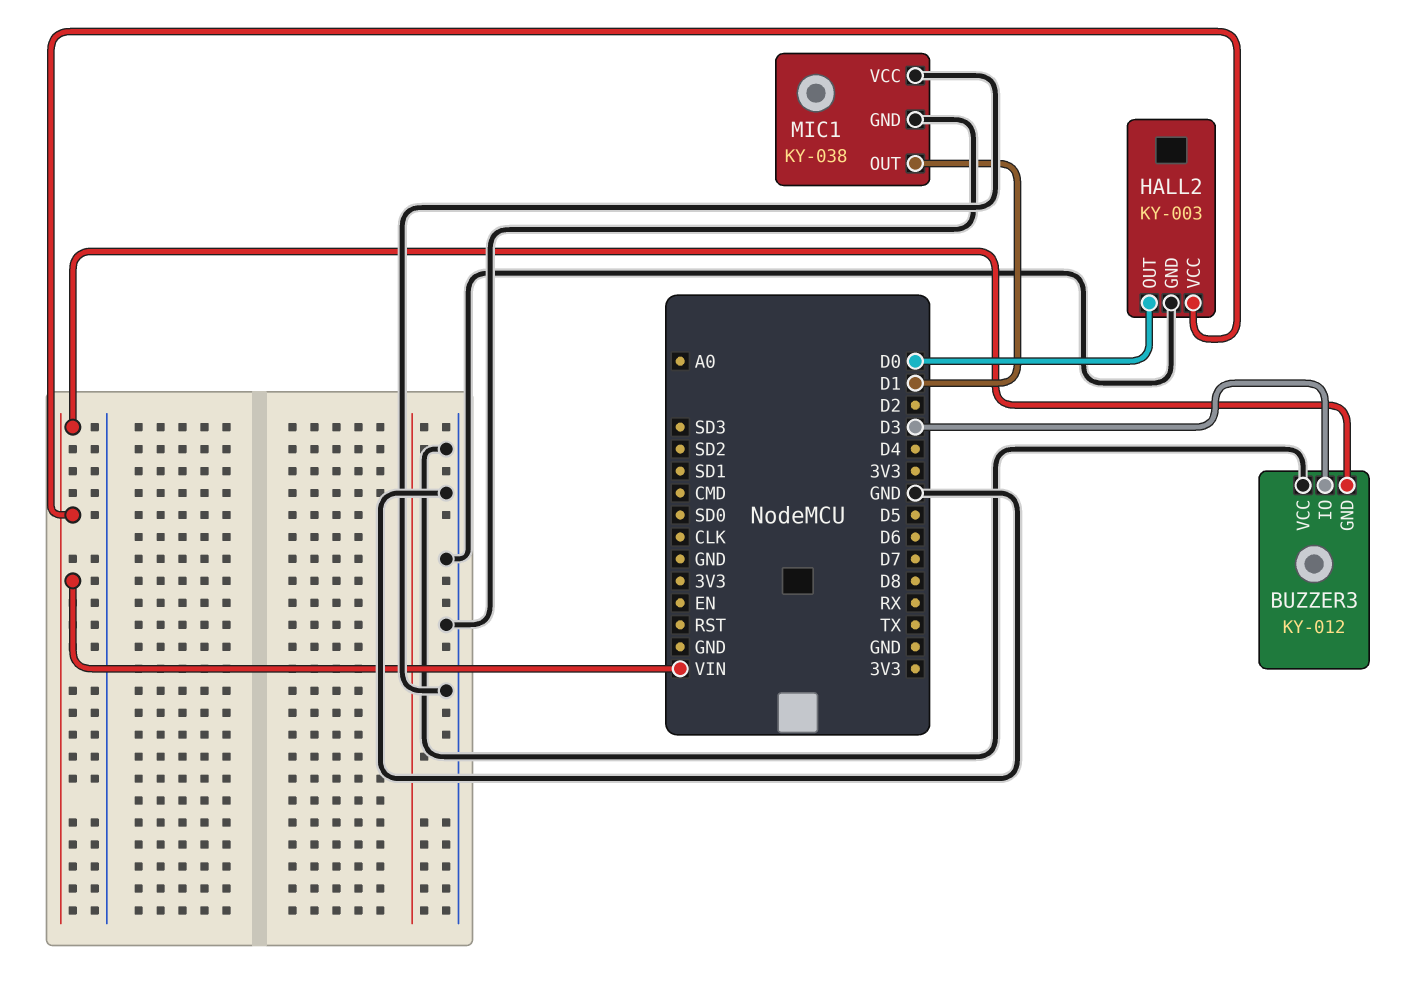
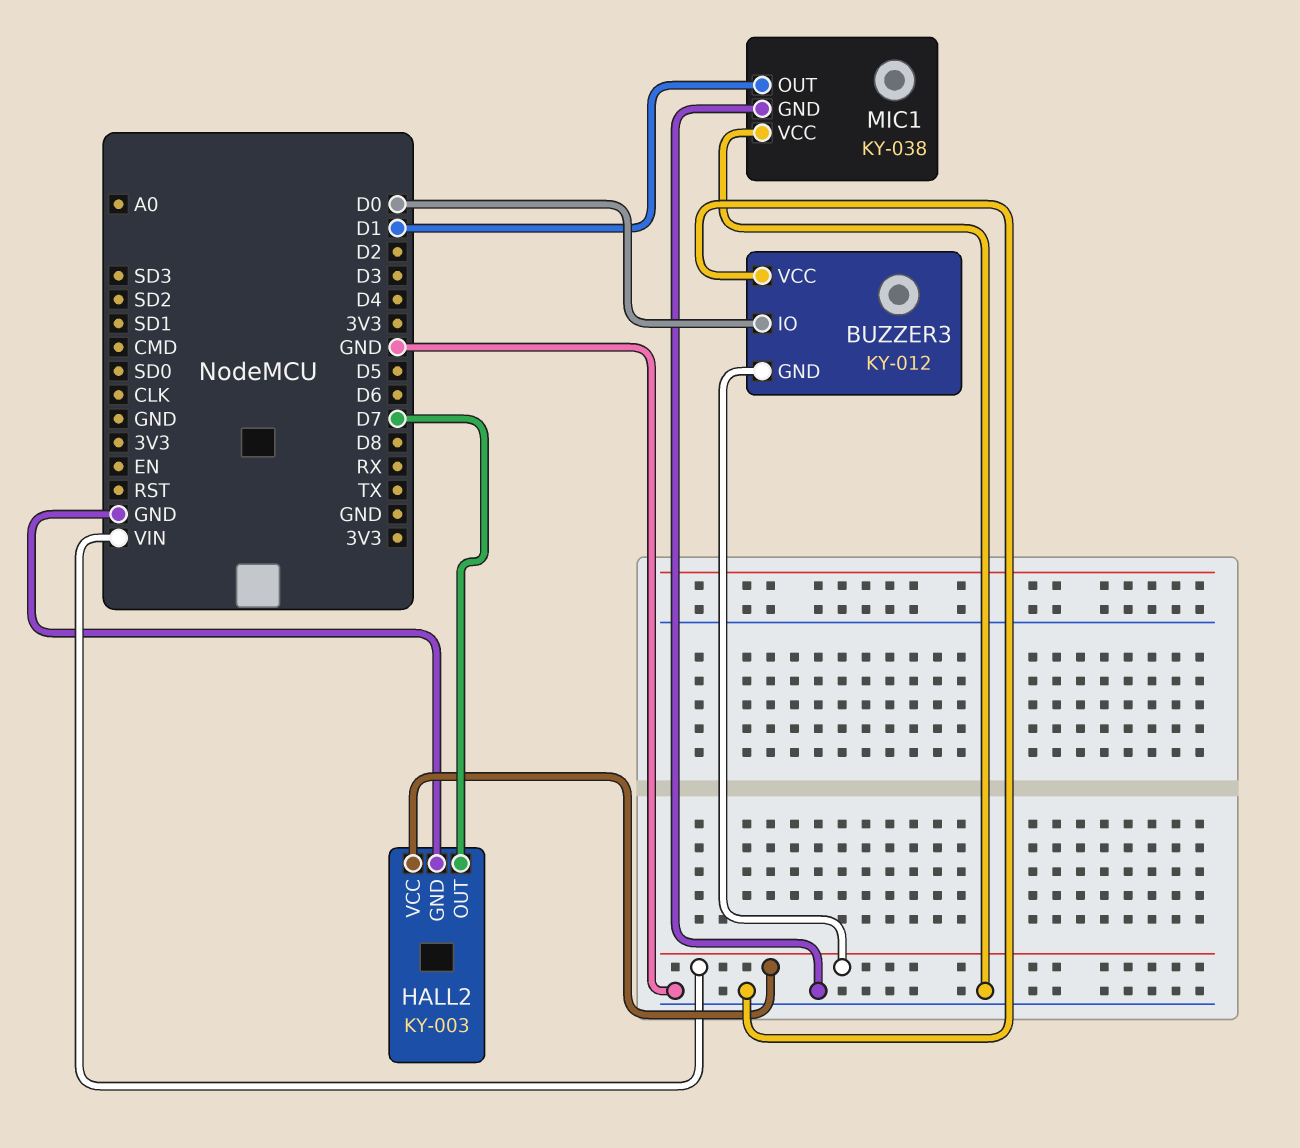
BUZZER3 pin IO: D3 -> D0
HALL2 pin OUT: D0 -> D7

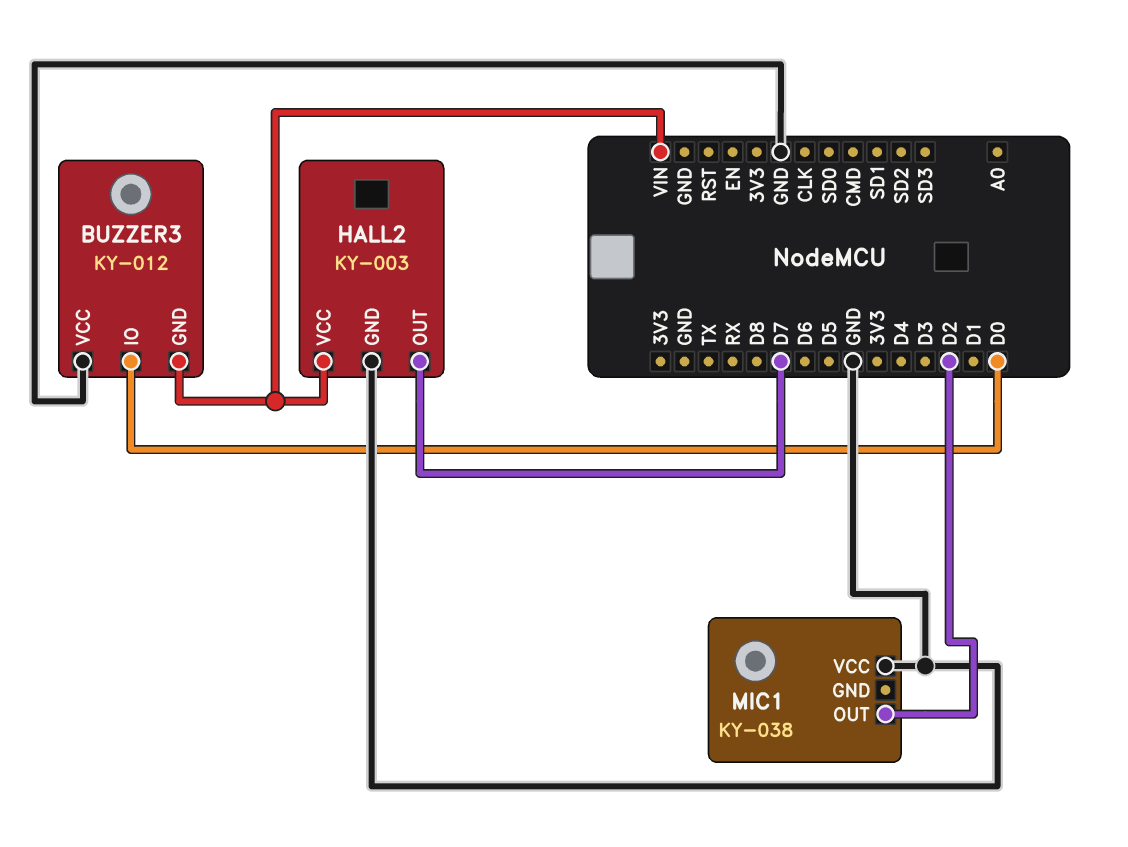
MIC1 pin GND: GND -> none
MIC1 pin OUT: D1 -> D2

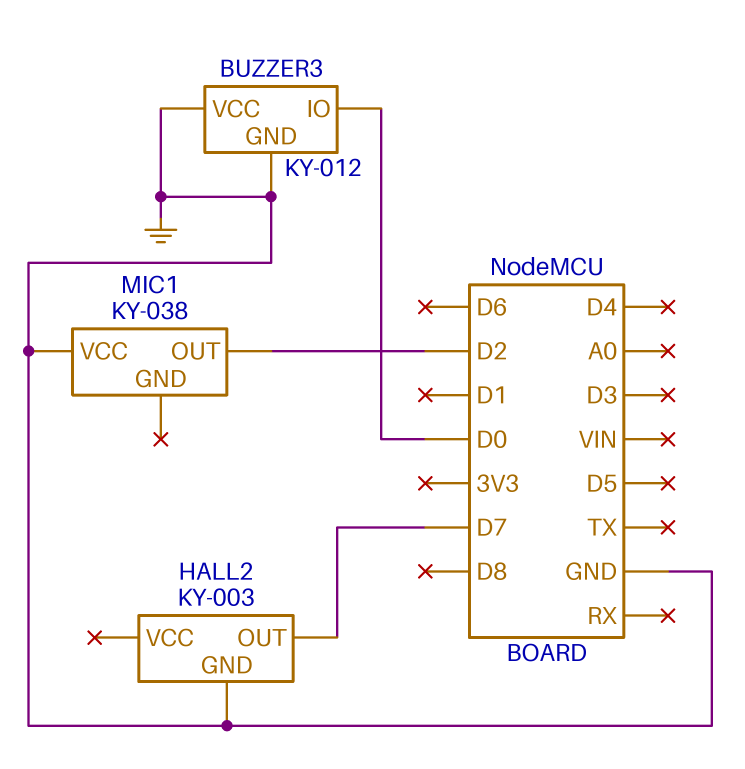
BUZZER3 pin GND: VIN -> GND
HALL2 pin VCC: VIN -> none

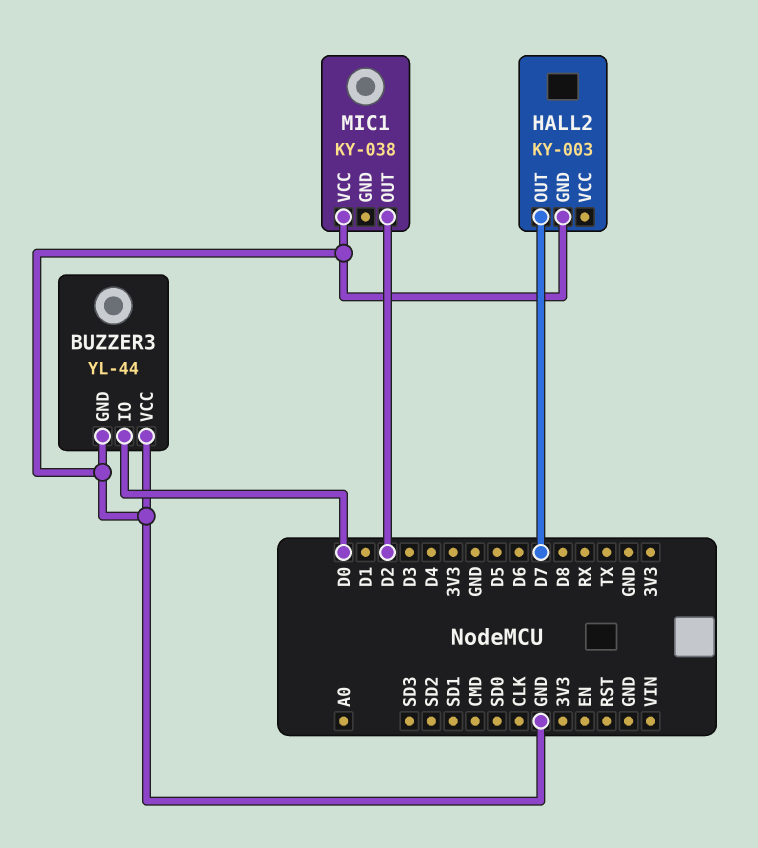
BUZZER3: KY-012 -> YL-44

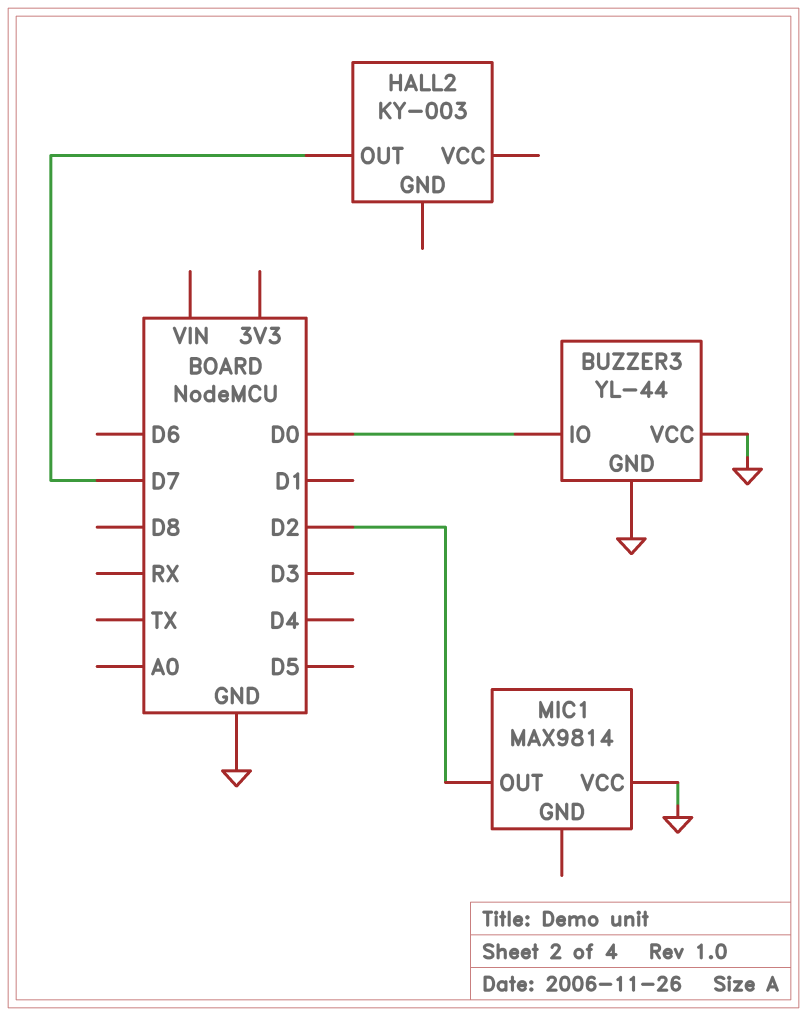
HALL2 pin GND: GND -> none
MIC1: KY-038 -> MAX9814

